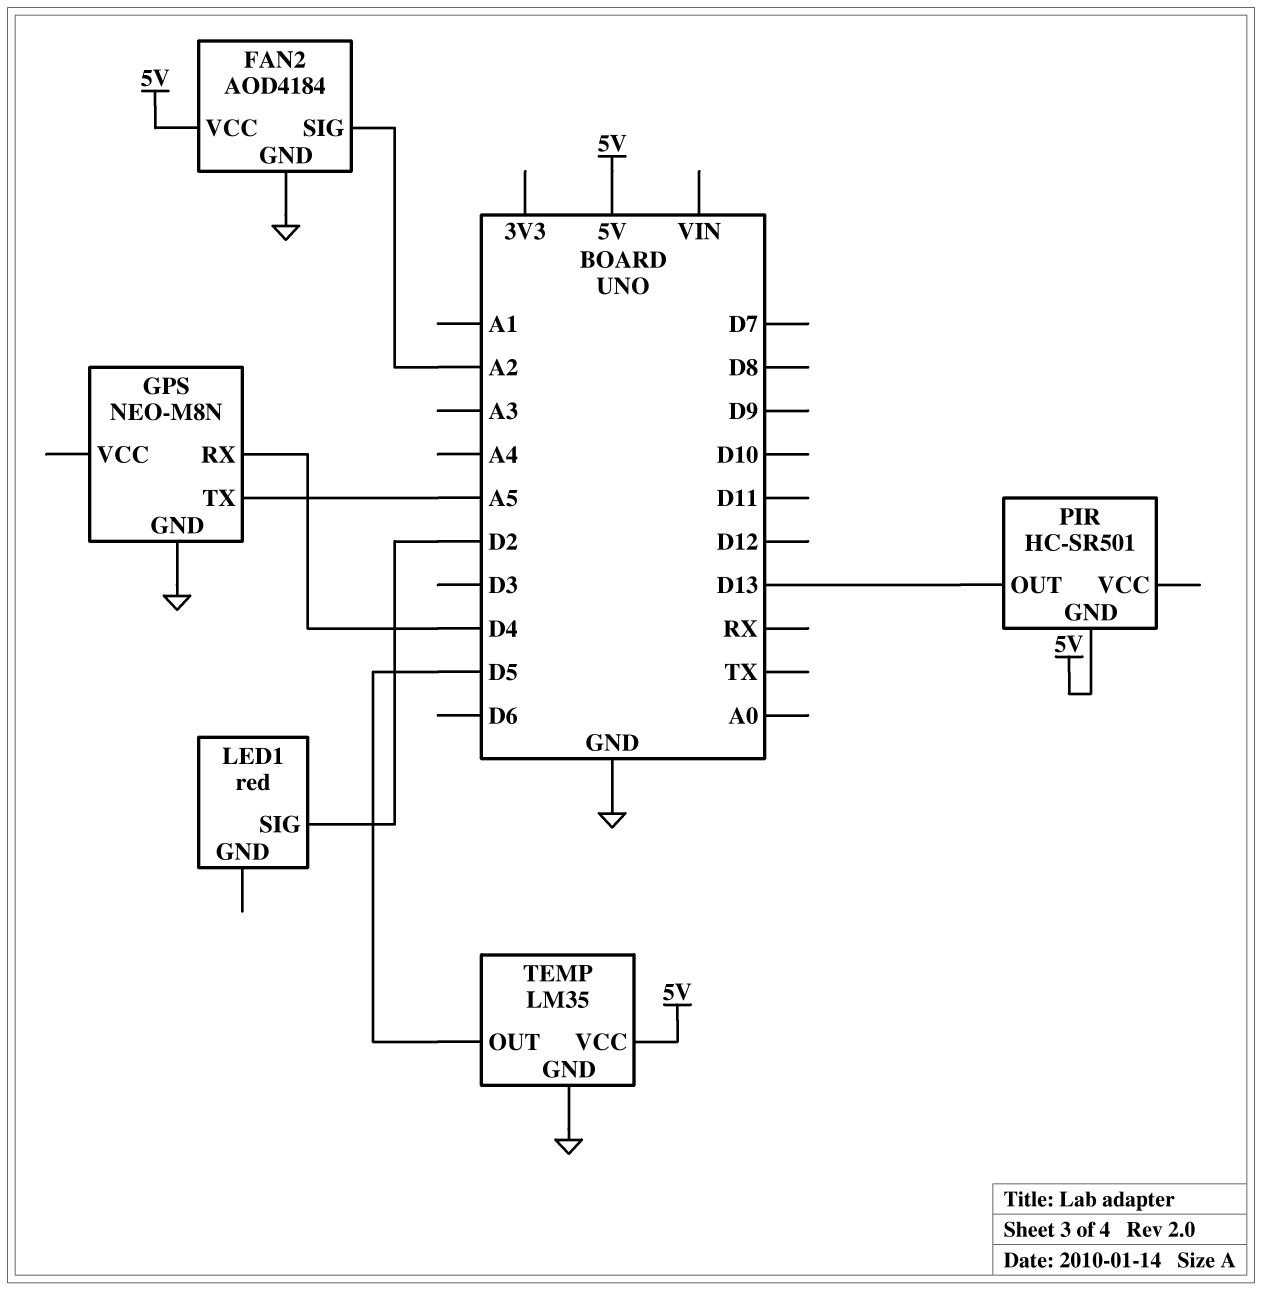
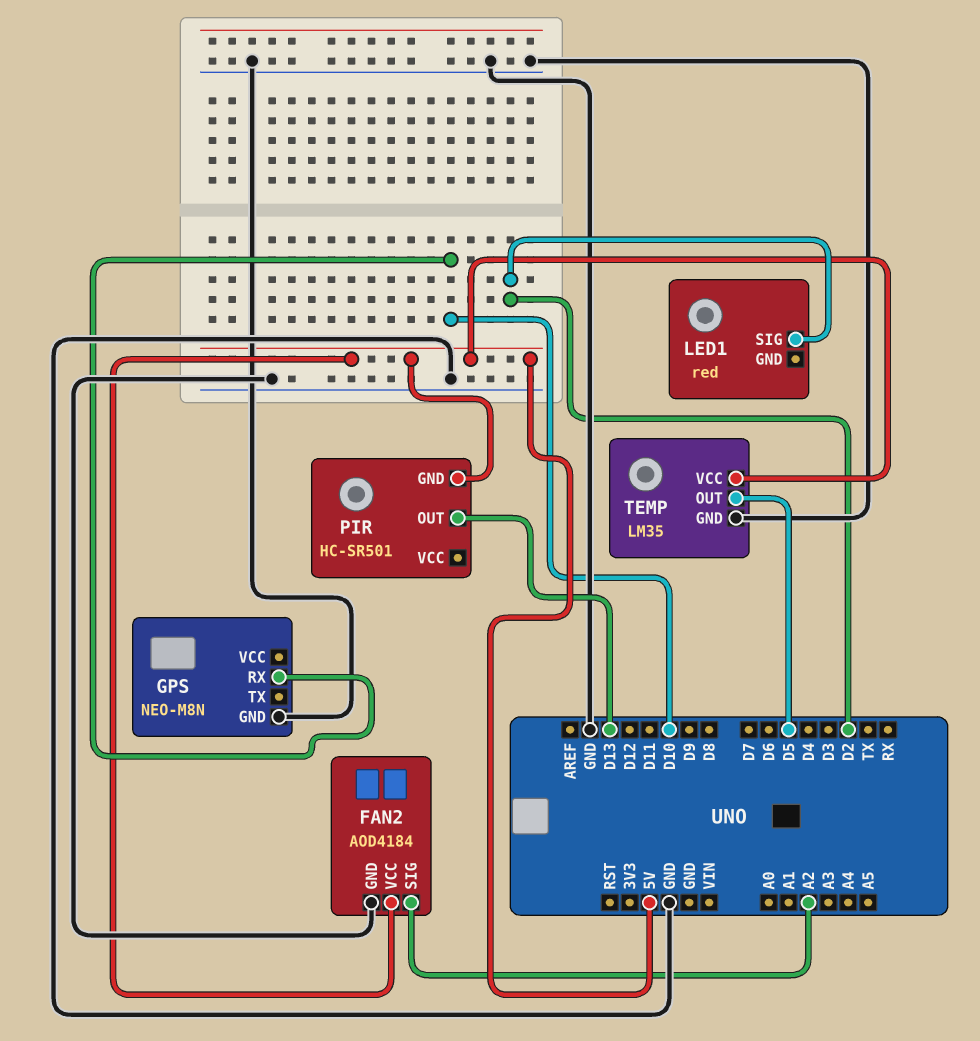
GPS pin RX: D4 -> D10
GPS pin TX: A5 -> none

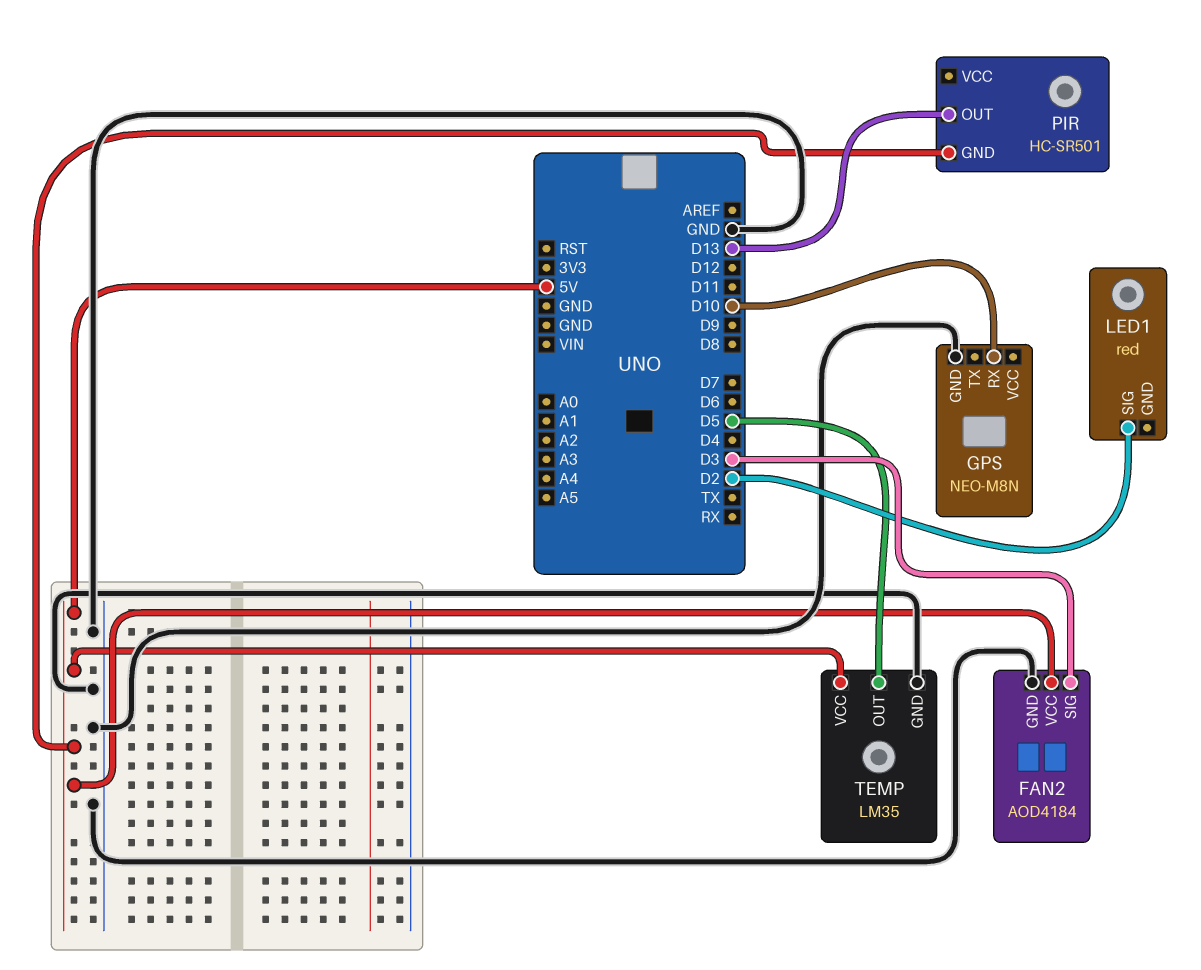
FAN2 pin SIG: A2 -> D3

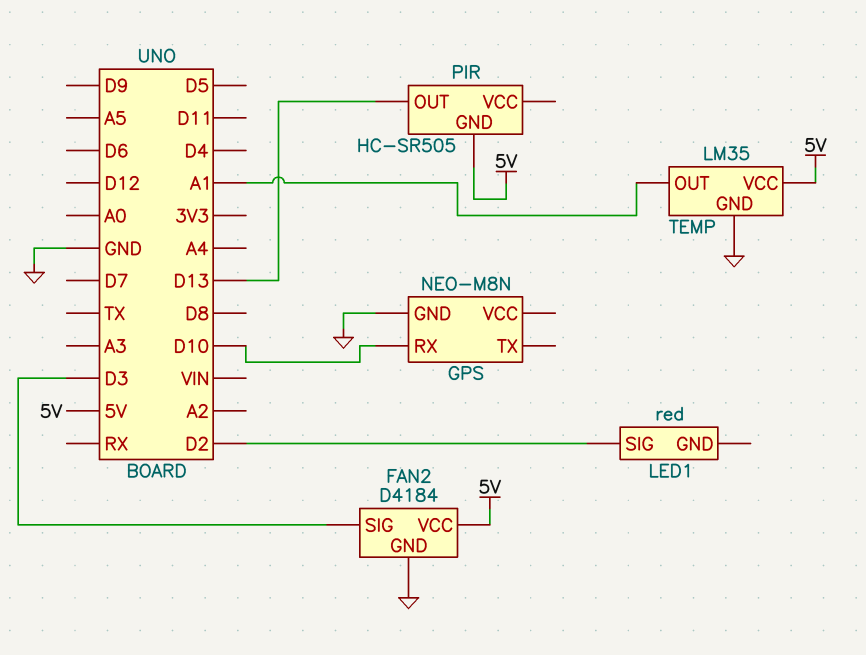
FAN2: AOD4184 -> D4184
PIR: HC-SR501 -> HC-SR505
TEMP pin OUT: D5 -> A1

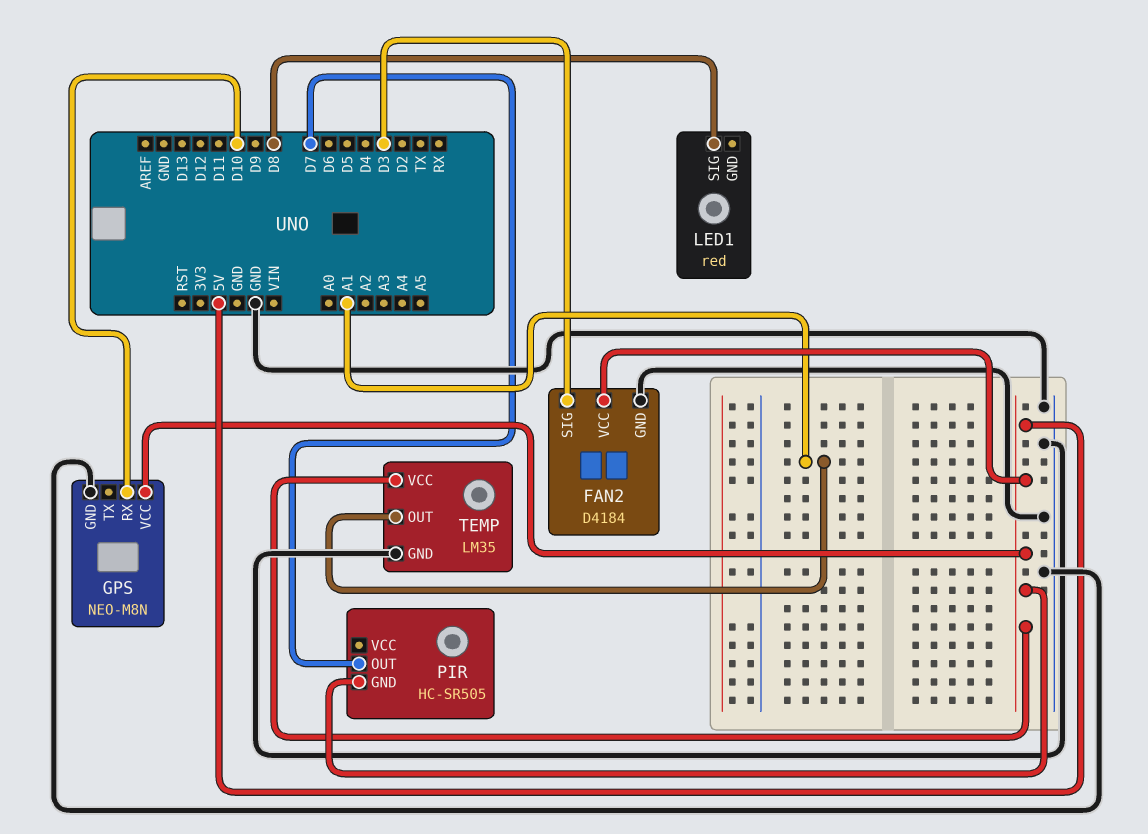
GPS pin VCC: none -> 5V
LED1 pin SIG: D2 -> D8
PIR pin OUT: D13 -> D7

